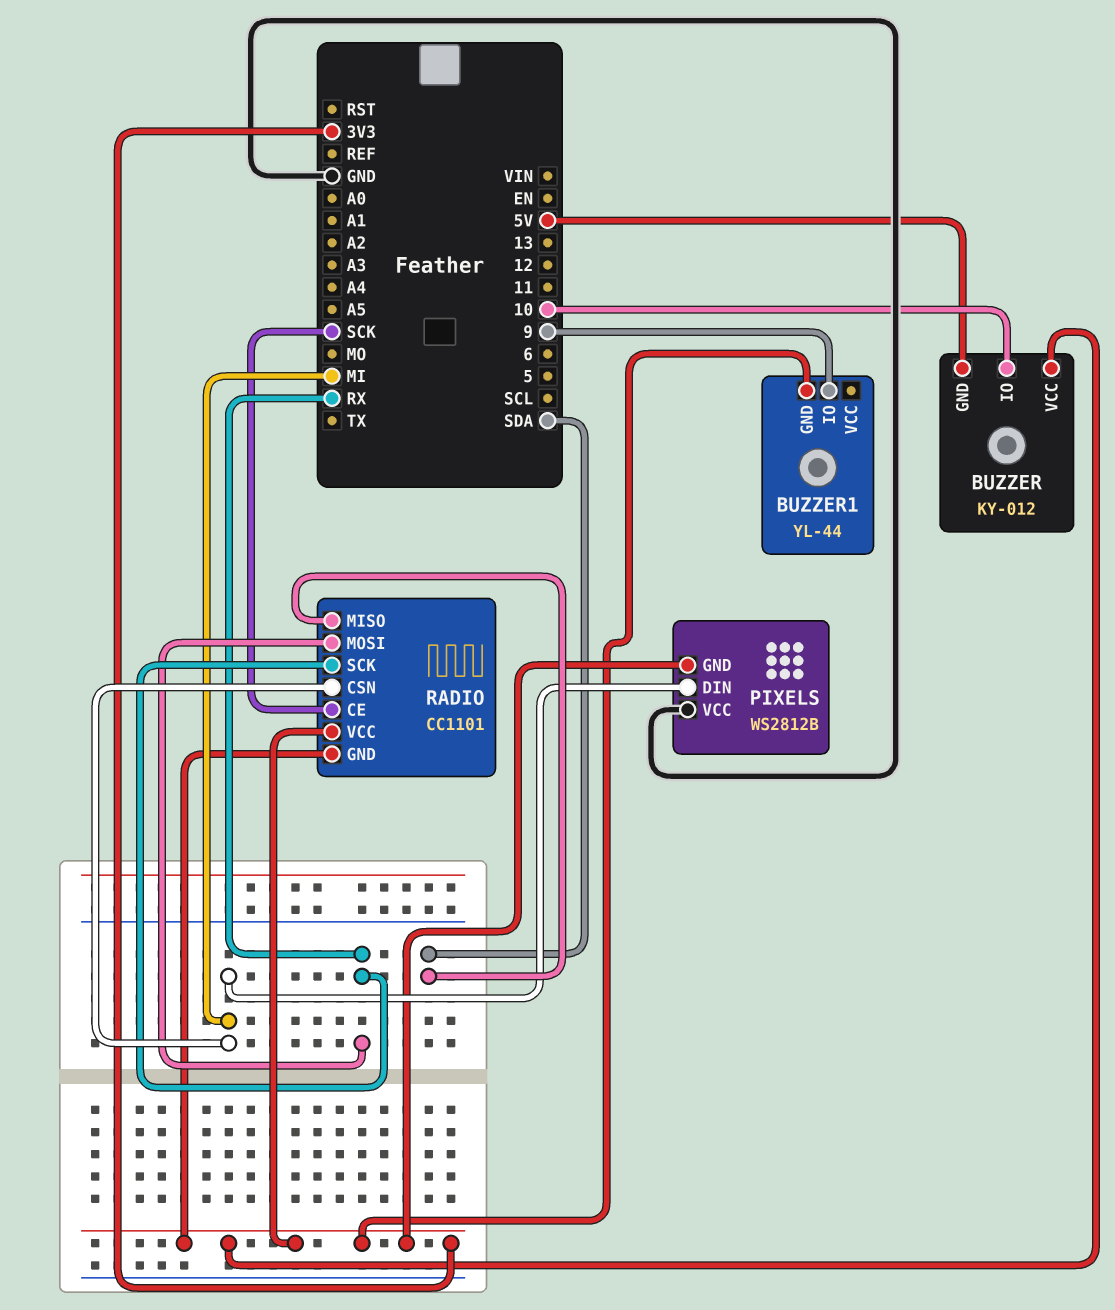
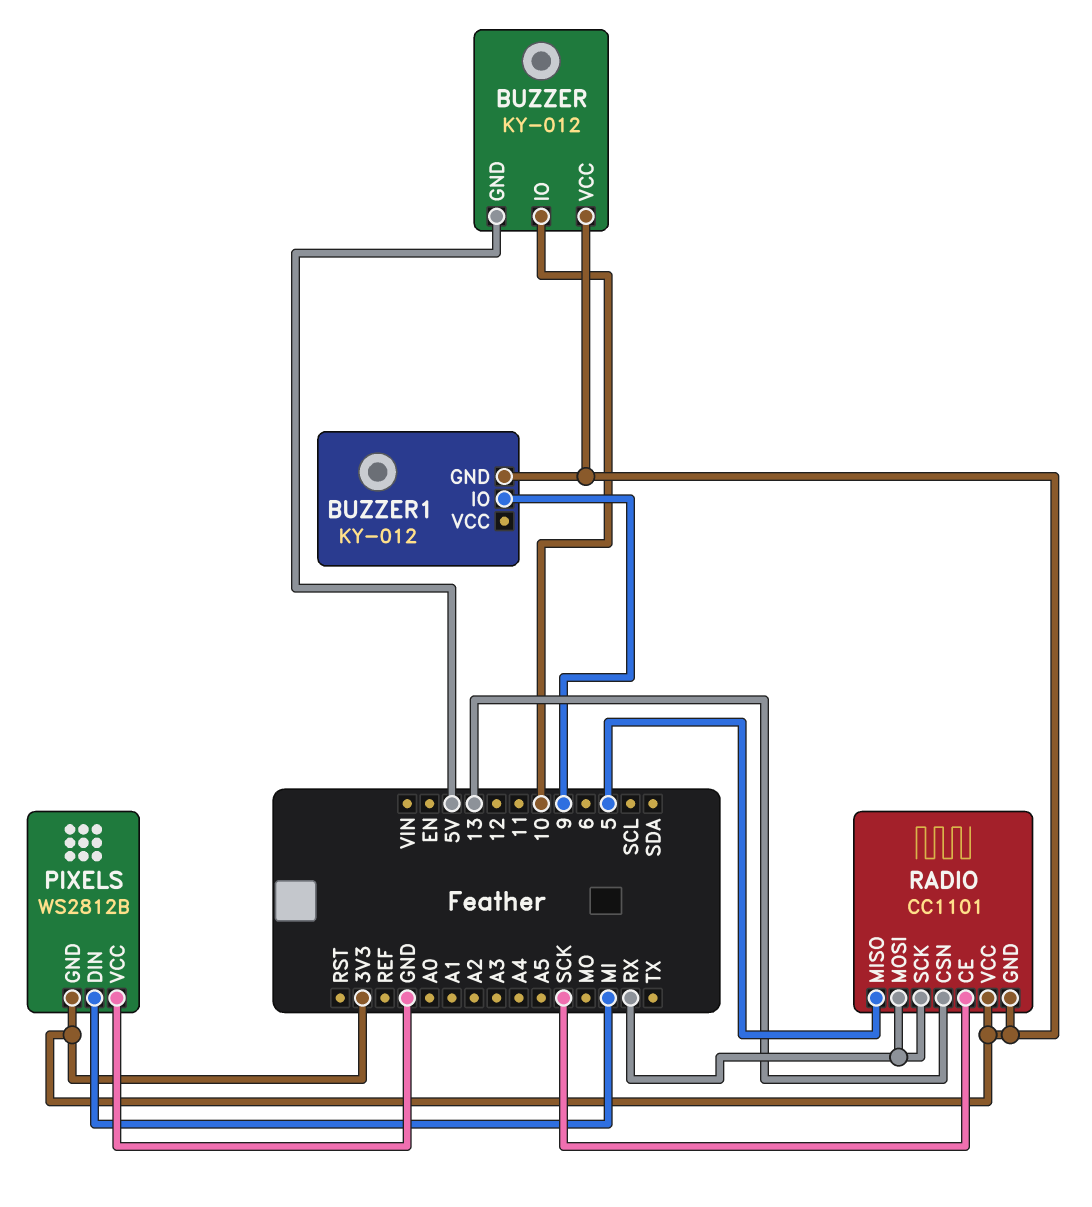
BUZZER1: YL-44 -> KY-012
RADIO pin CSN: MI -> 13
RADIO pin MISO: SDA -> 5

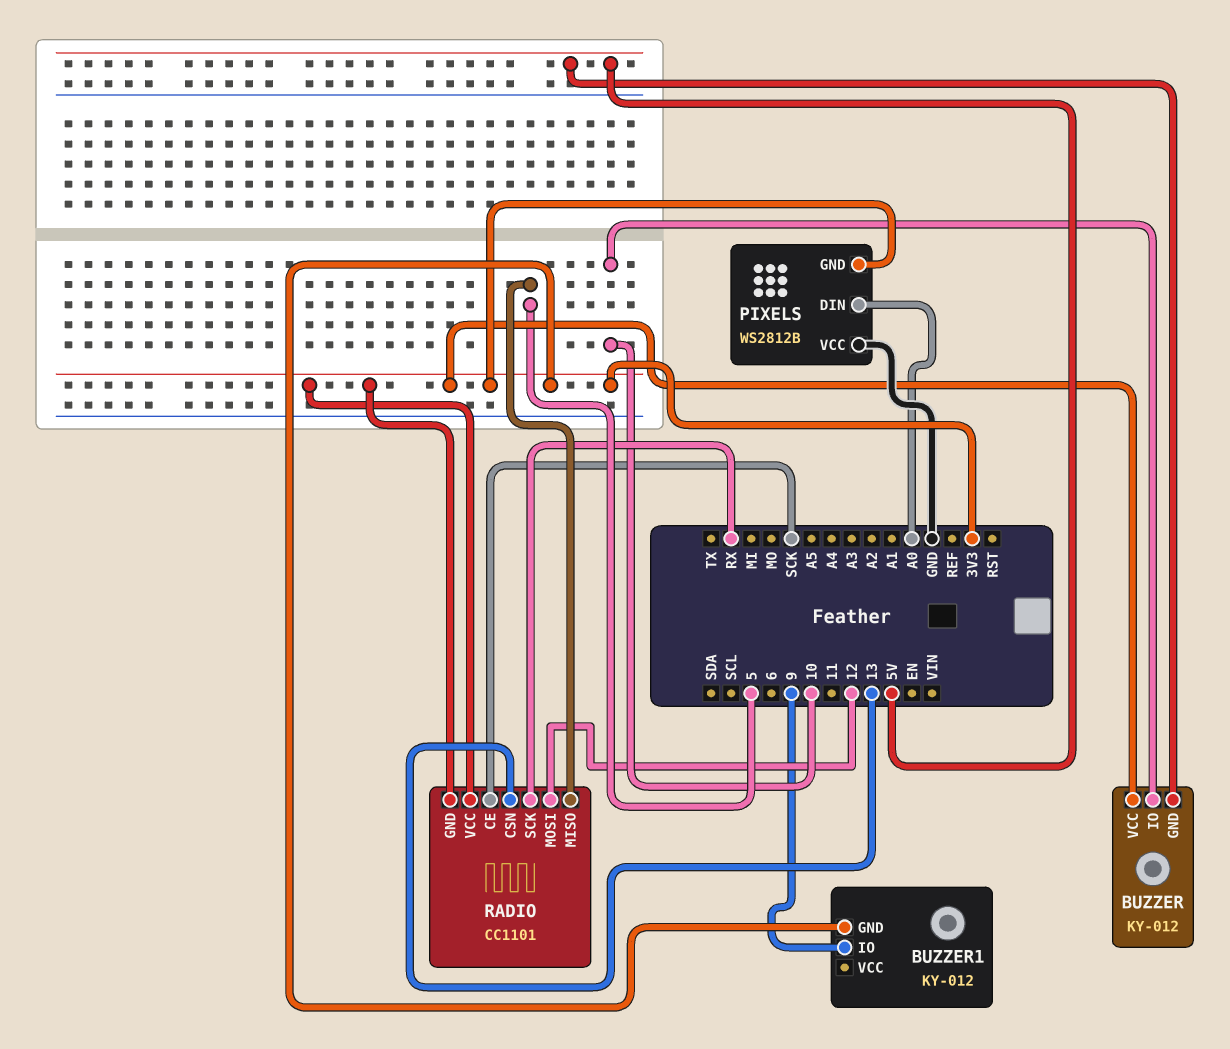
PIXELS pin DIN: MI -> A0
RADIO pin MOSI: RX -> 12

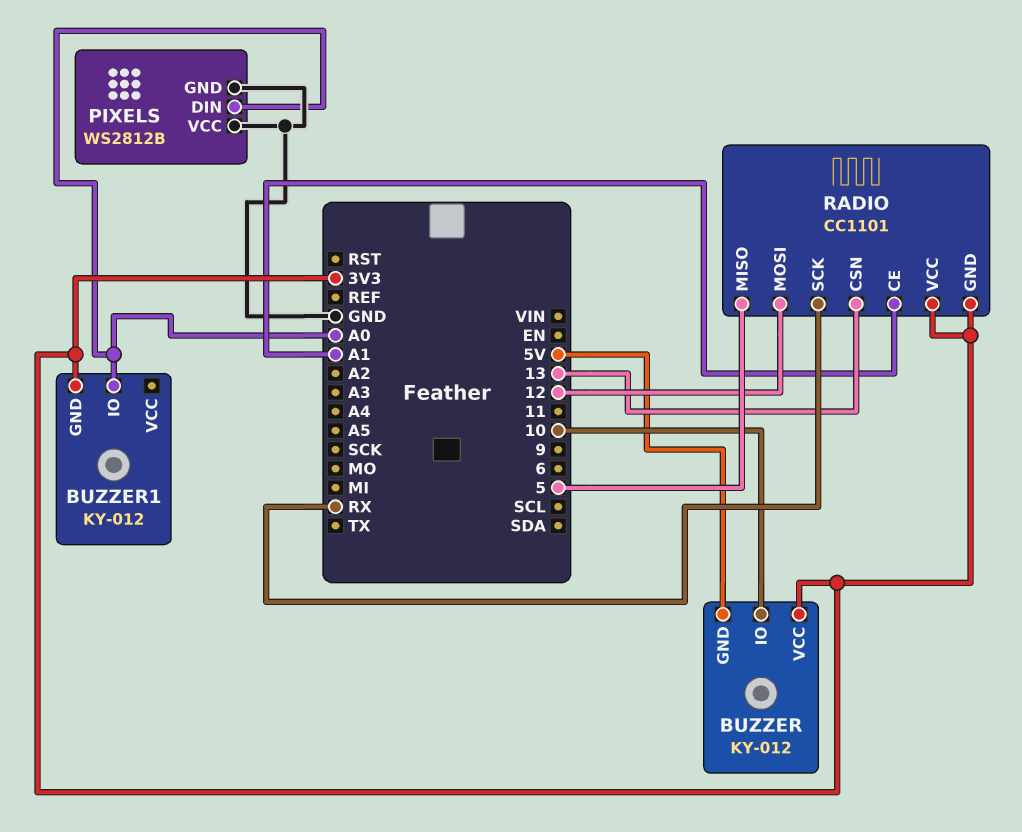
BUZZER1 pin IO: 9 -> A0
PIXELS pin GND: 3V3 -> GND
RADIO pin CE: SCK -> A1

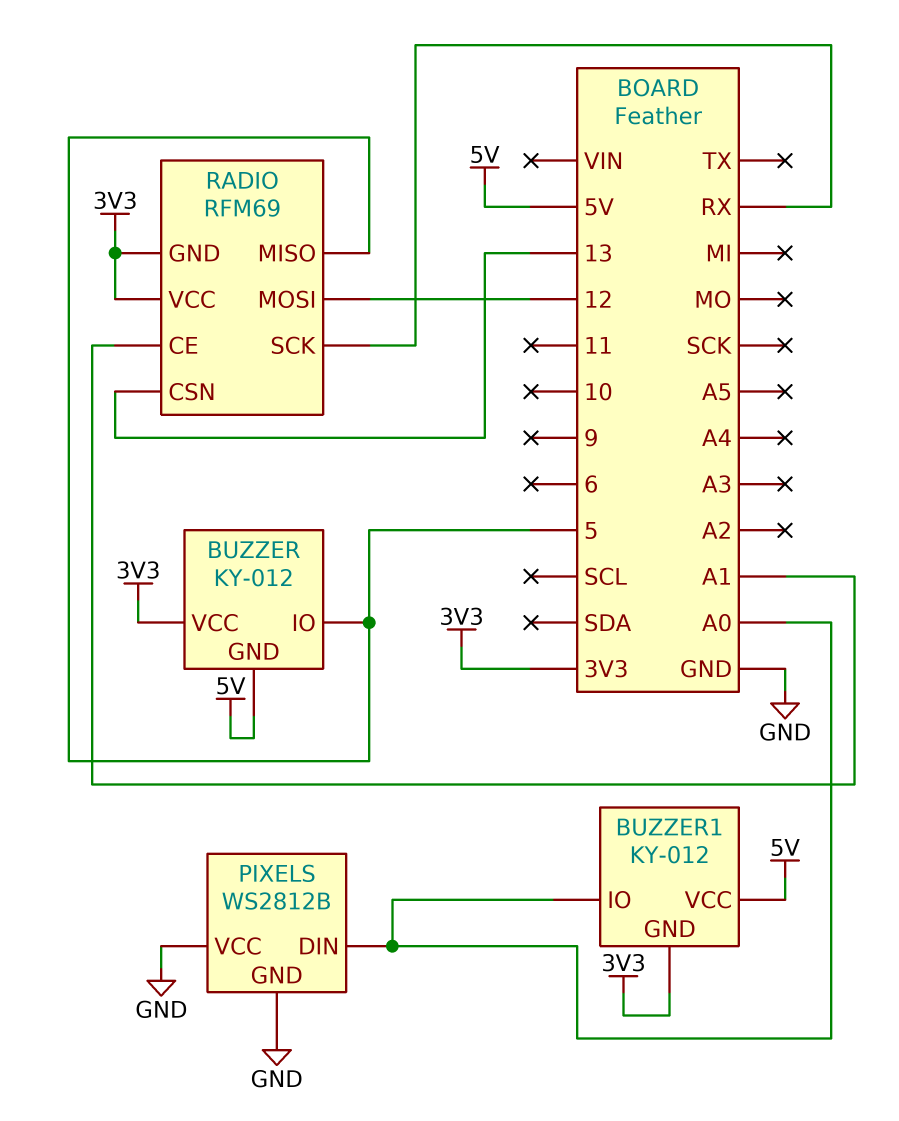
BUZZER pin IO: 10 -> 5
BUZZER1 pin VCC: none -> 5V
RADIO: CC1101 -> RFM69

